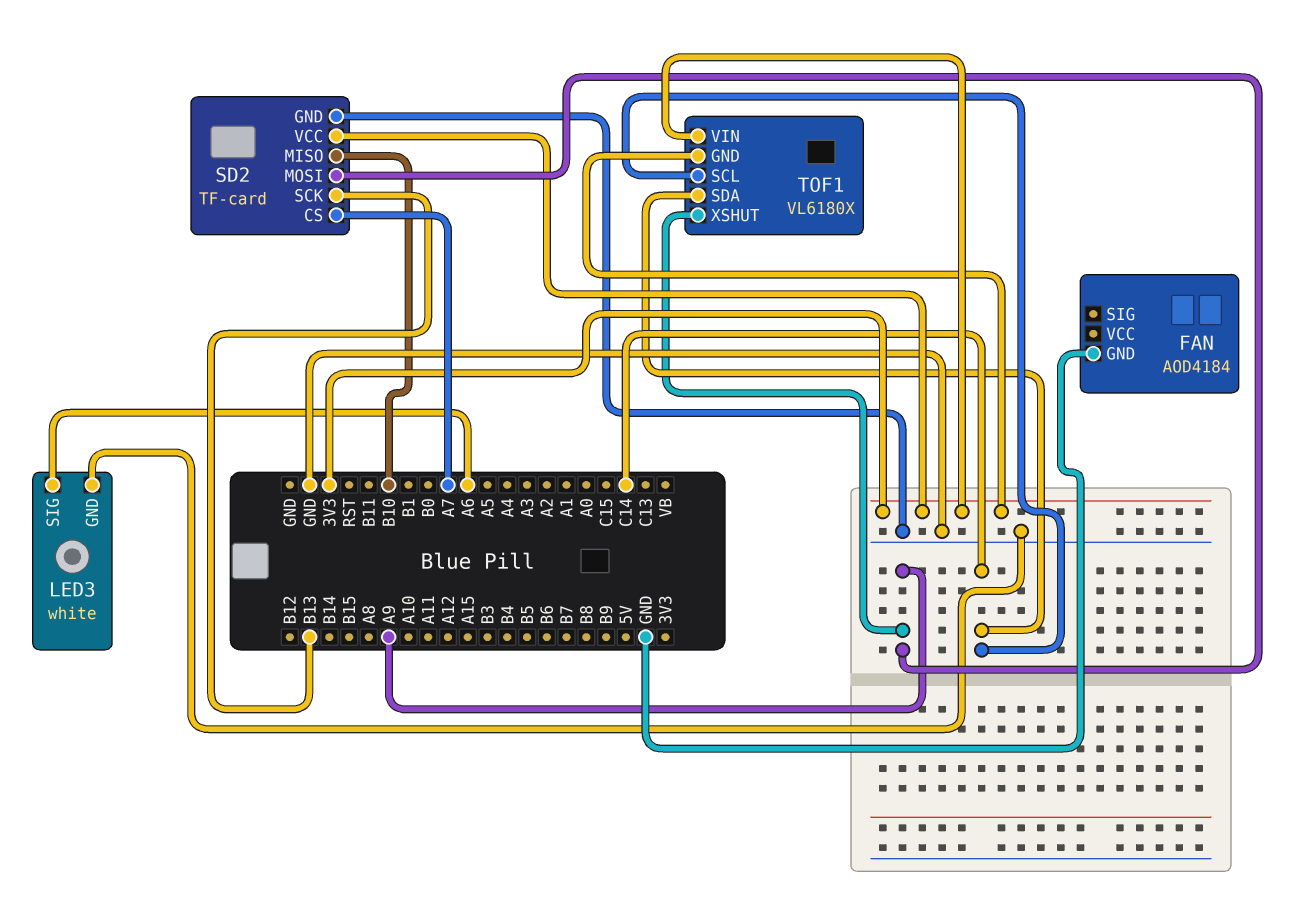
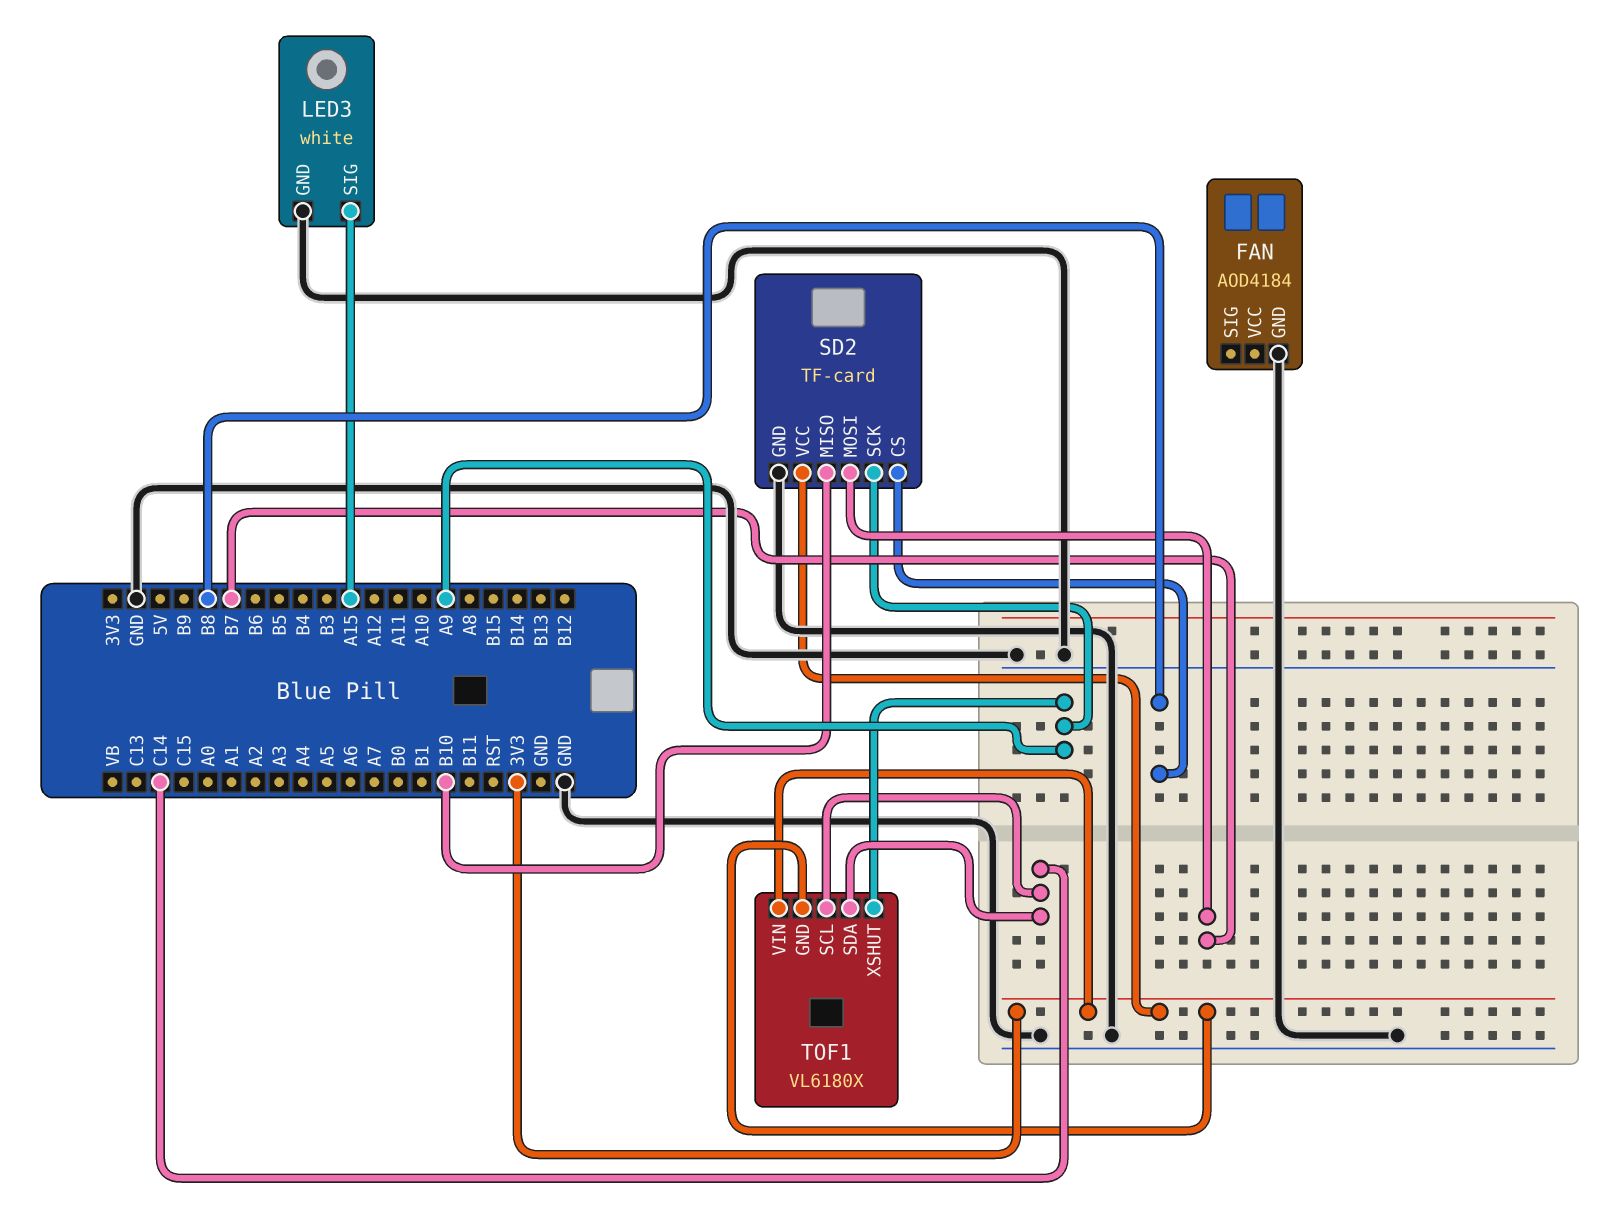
LED3 pin SIG: A6 -> A15
SD2 pin CS: A7 -> B8
SD2 pin MOSI: A9 -> B7
SD2 pin SCK: B13 -> A9

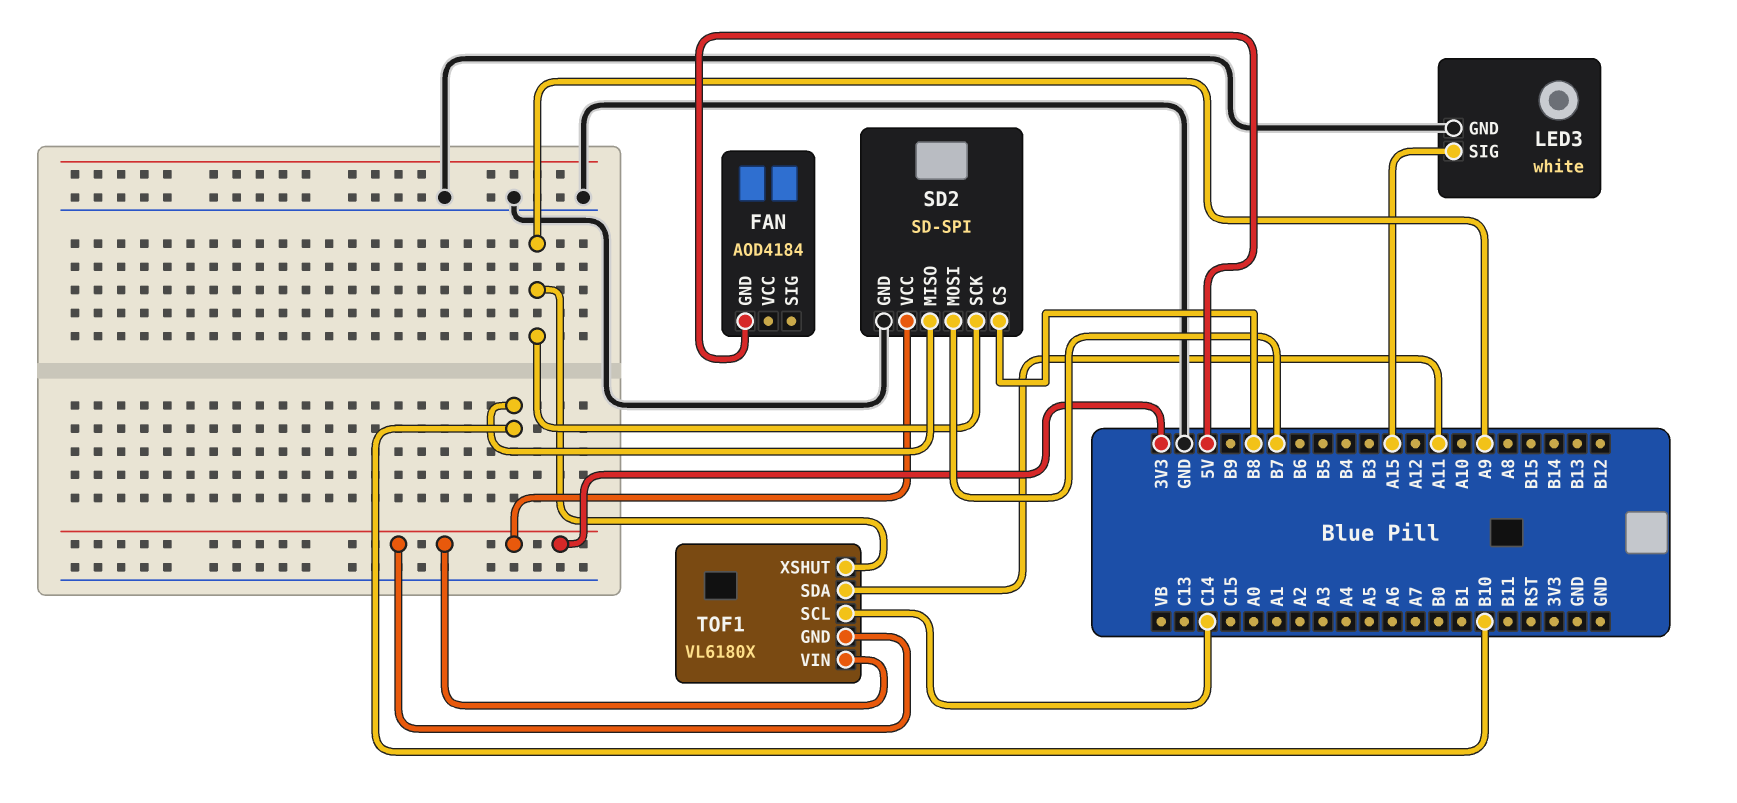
FAN pin GND: GND -> 5V
SD2: TF-card -> SD-SPI
TOF1 pin SDA: C14 -> A11

